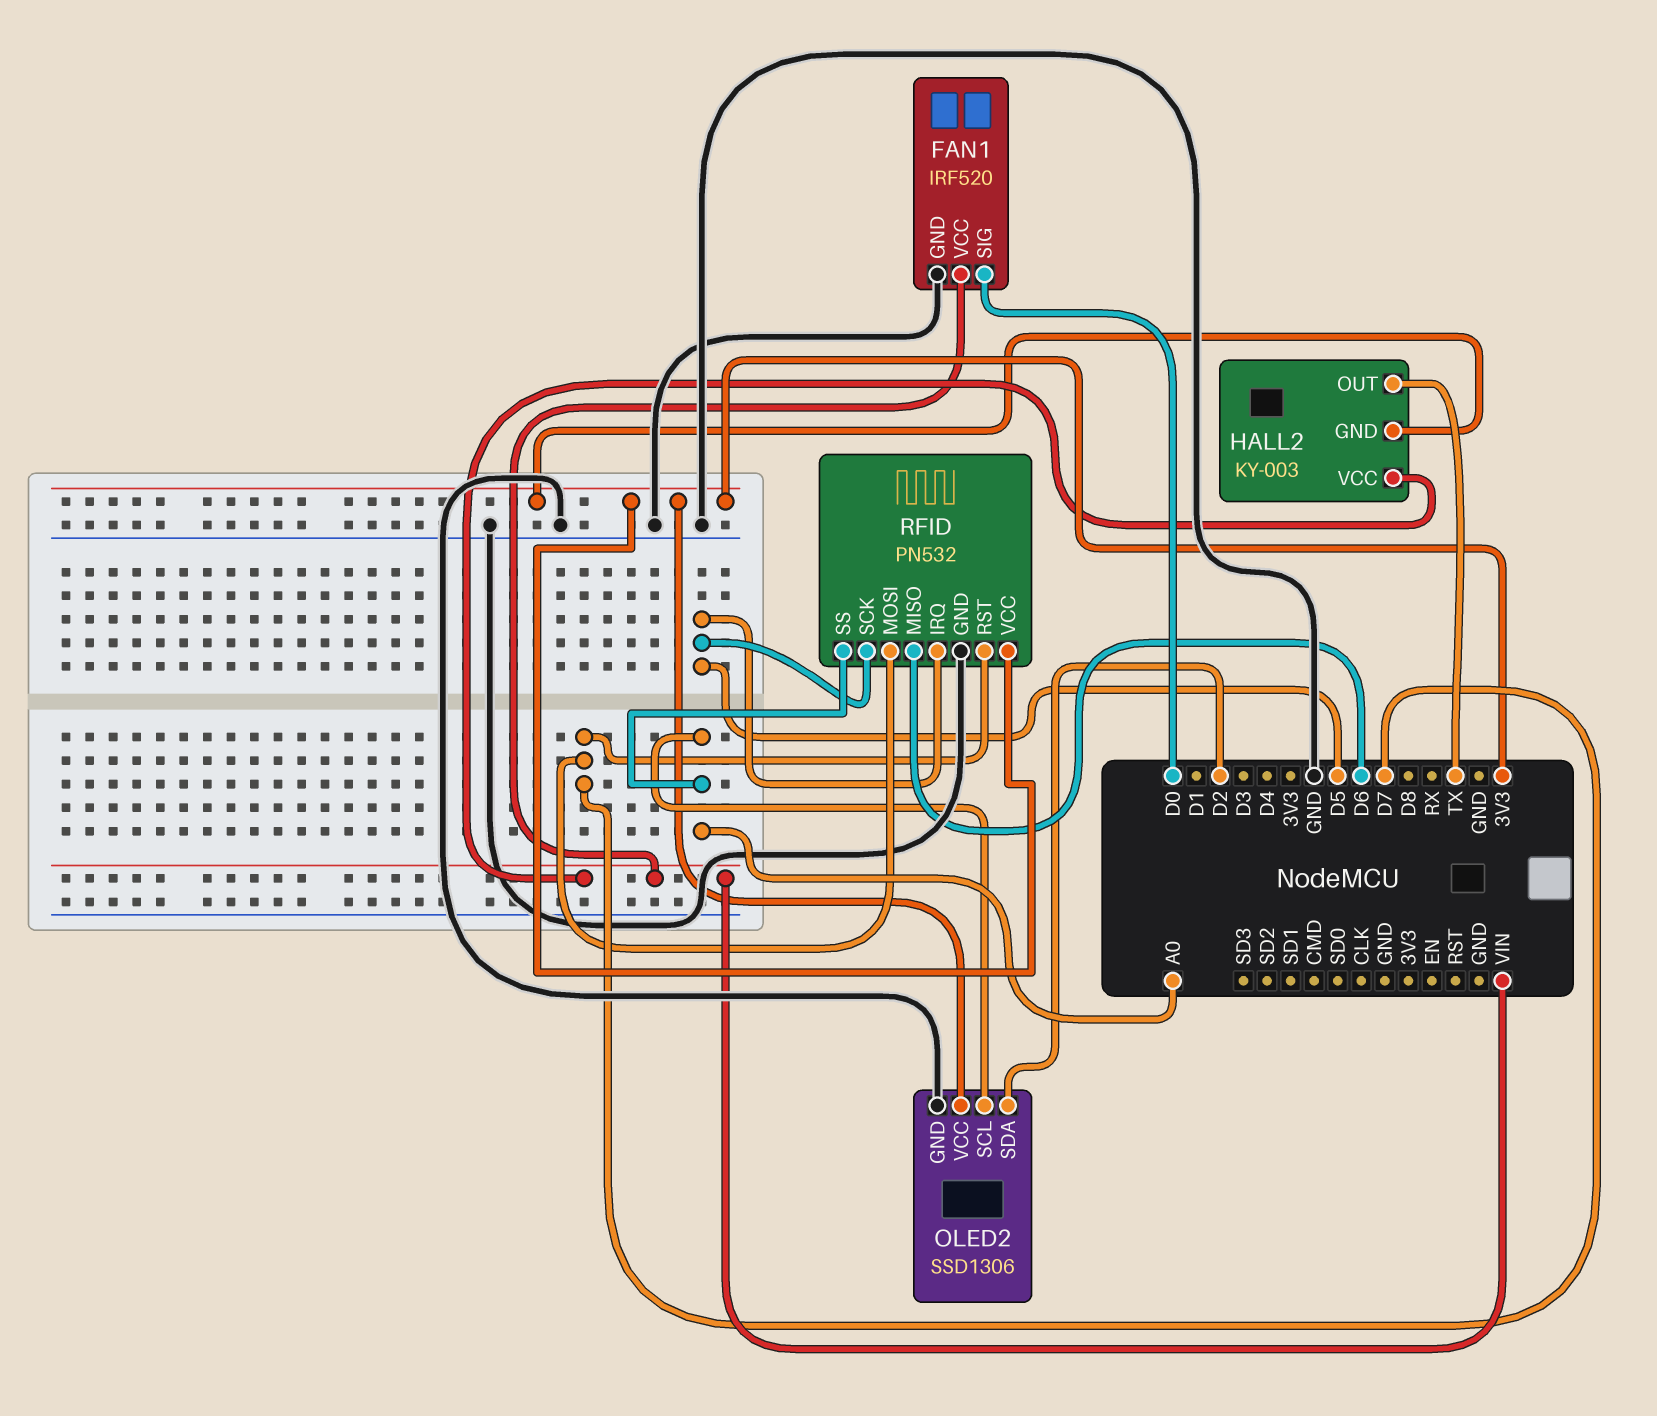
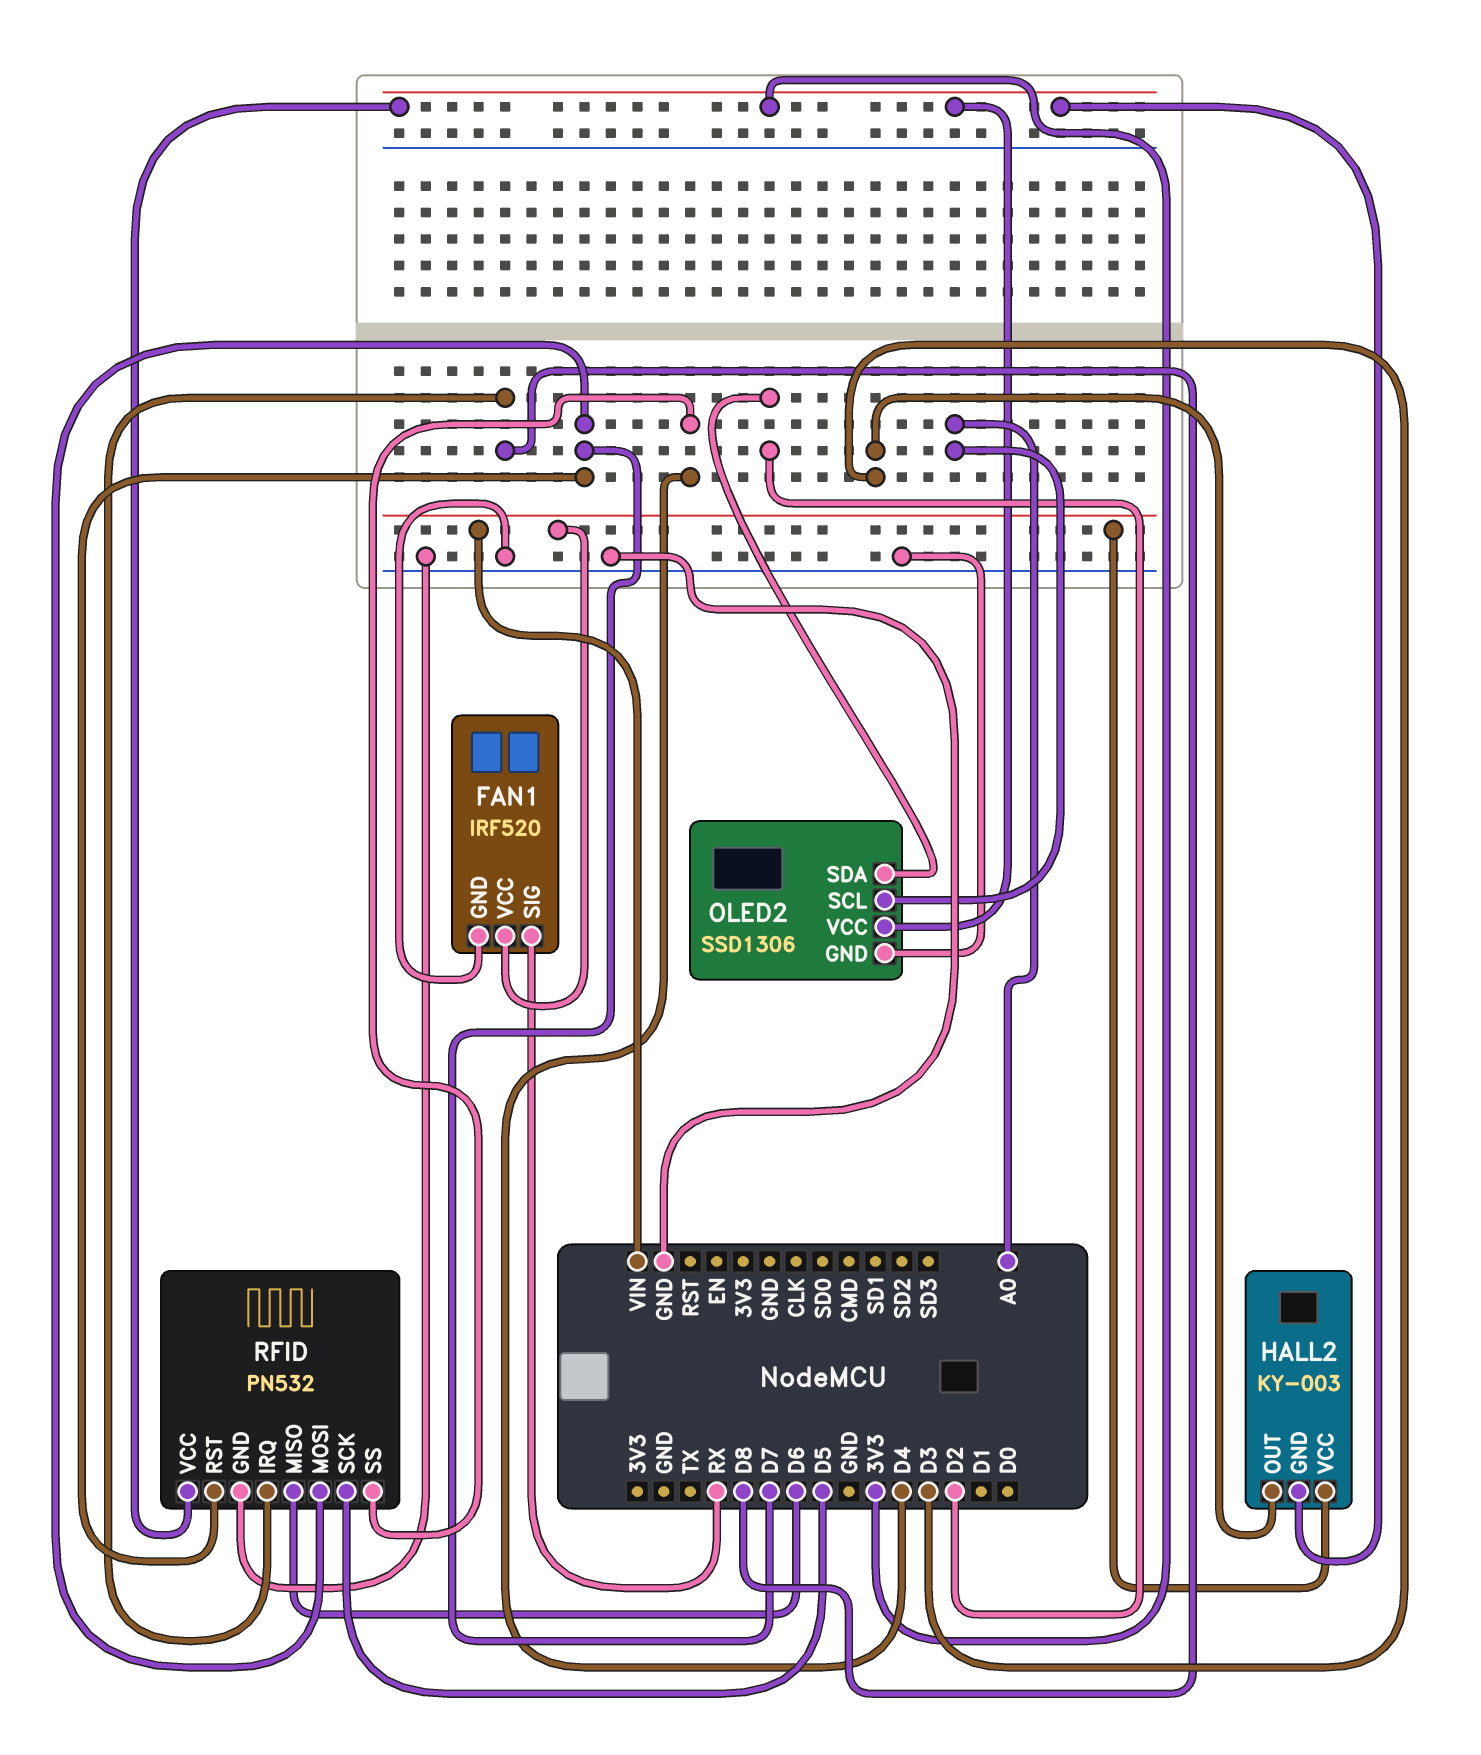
FAN1 pin SIG: D0 -> RX
HALL2 pin OUT: TX -> D3
RFID pin IRQ: D5 -> D8
RFID pin SS: A0 -> D4

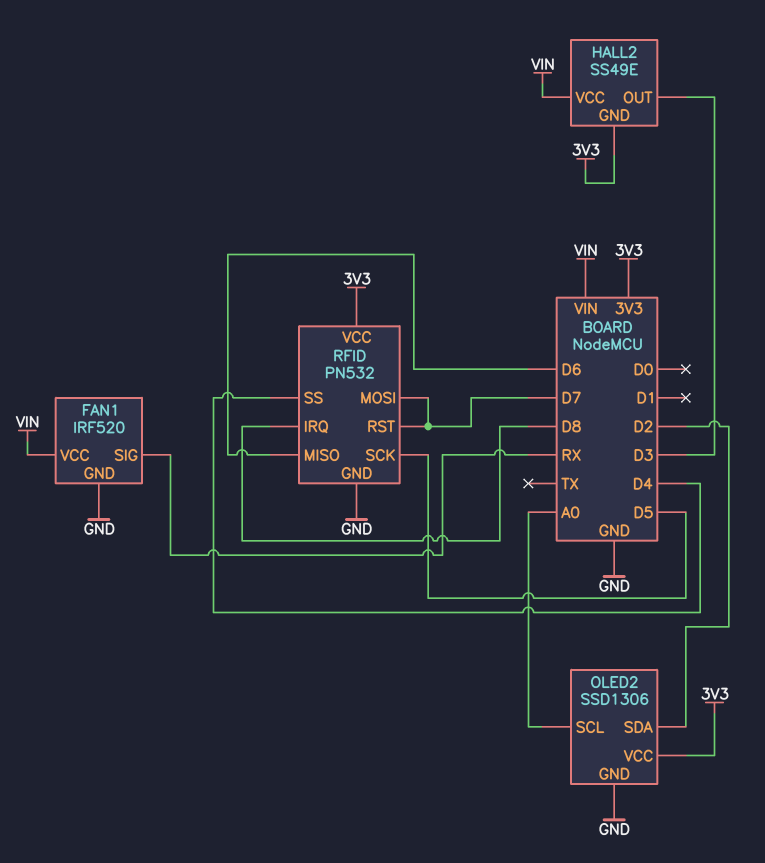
HALL2: KY-003 -> SS49E

